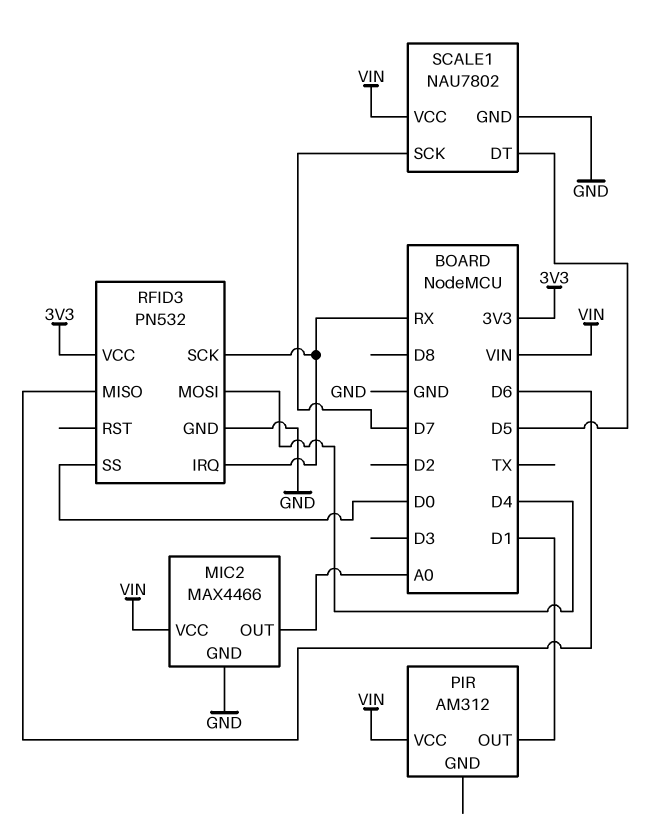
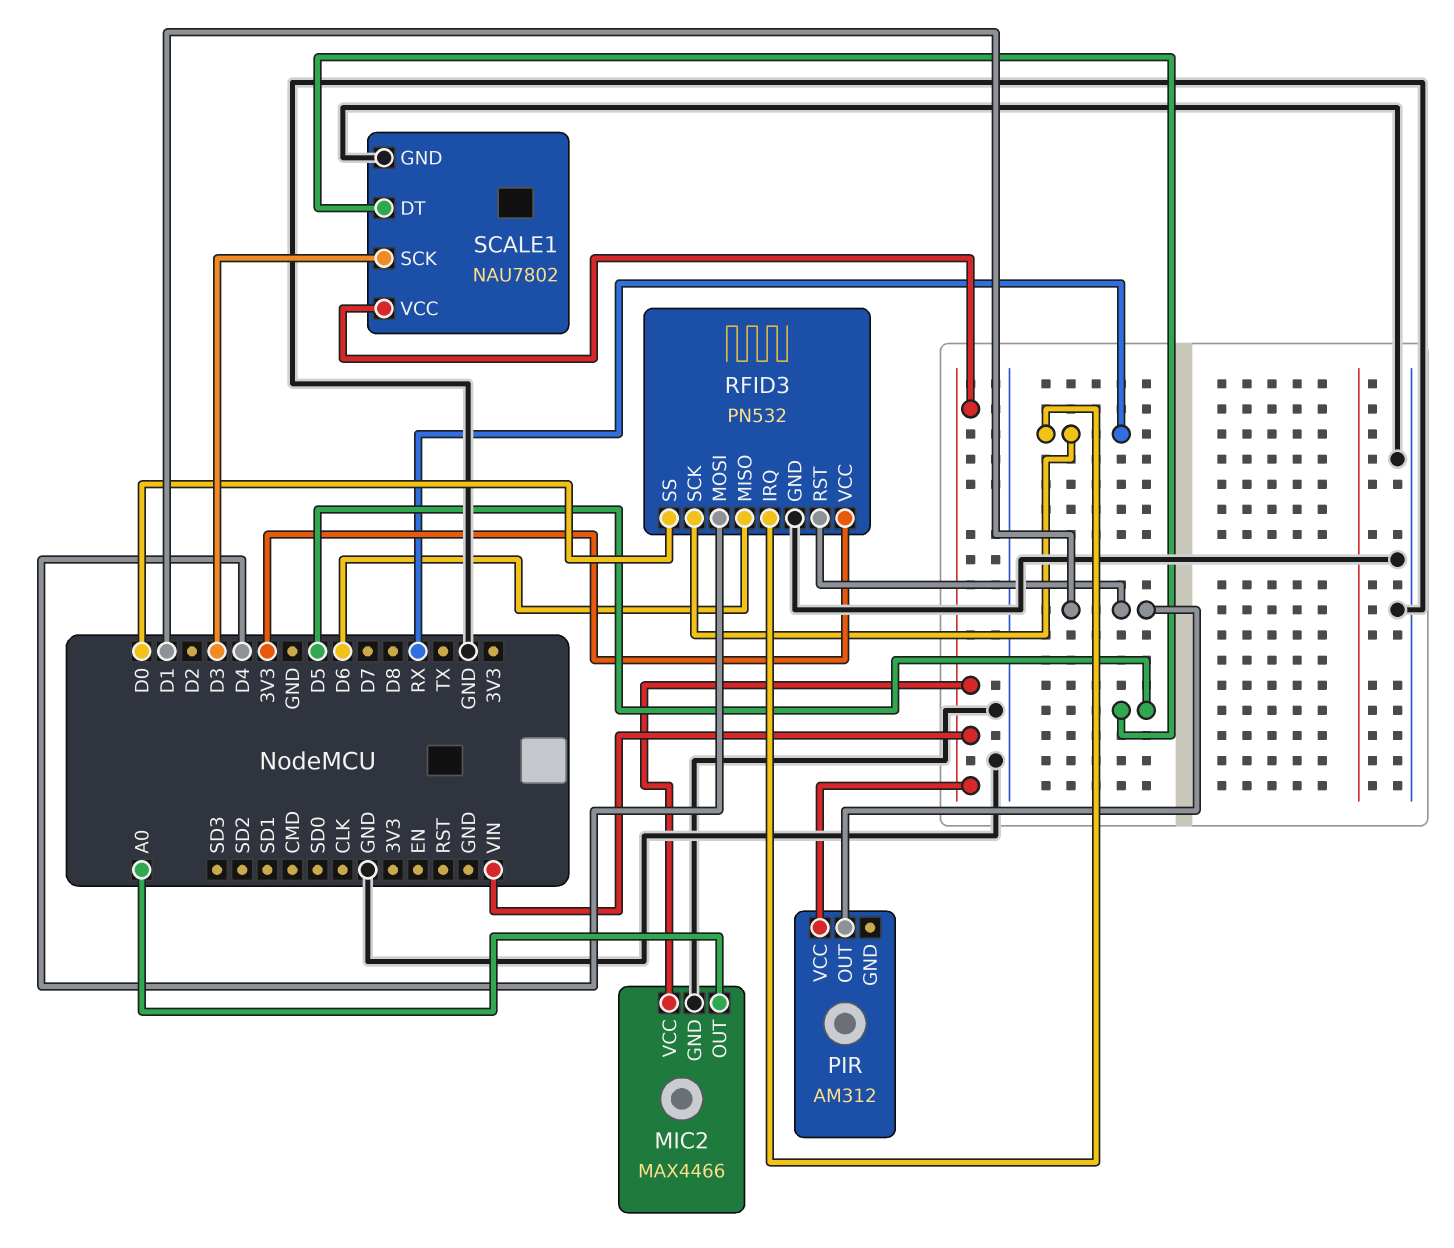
RFID3 pin RST: none -> D1
SCALE1 pin SCK: D7 -> D3

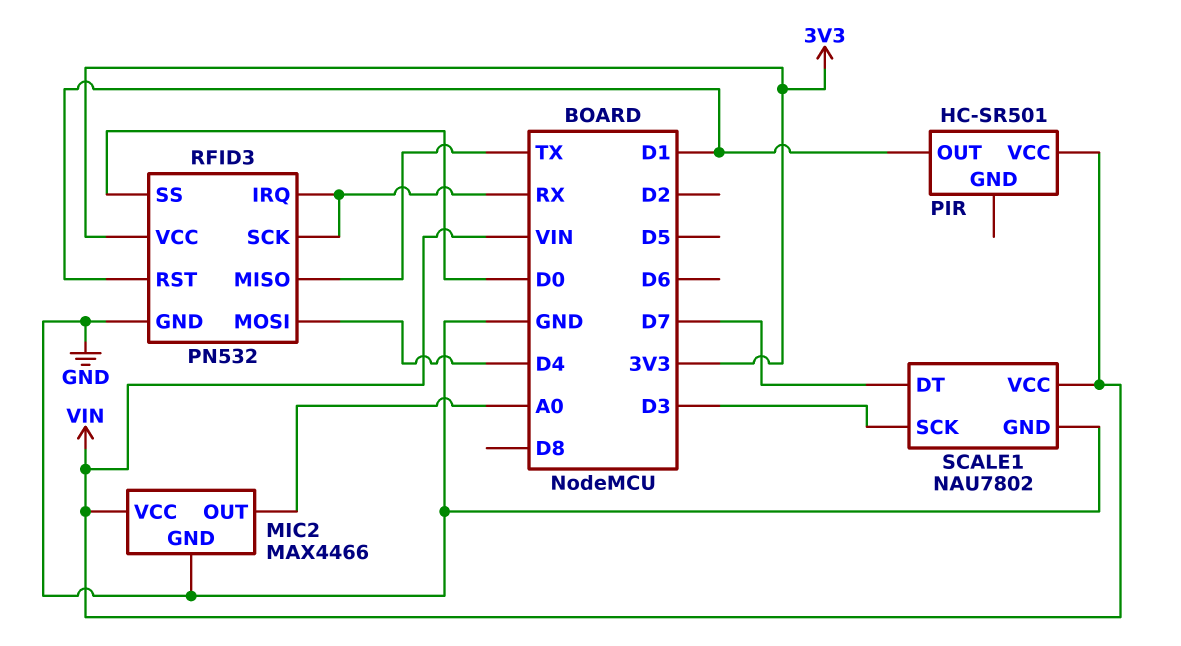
PIR: AM312 -> HC-SR501
RFID3 pin MISO: D6 -> TX
SCALE1 pin DT: D5 -> D7

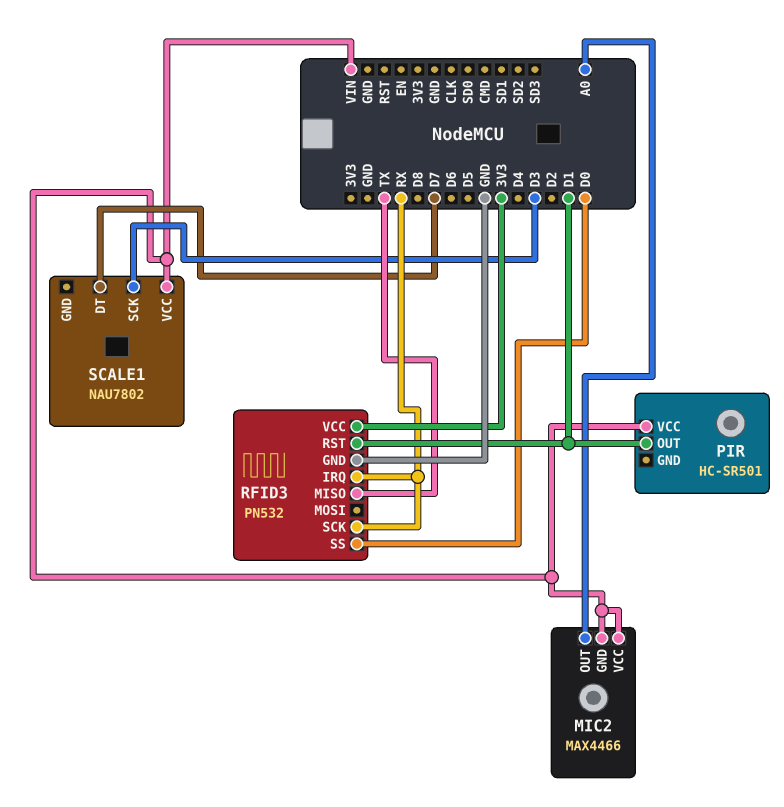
MIC2 pin GND: GND -> VIN
RFID3 pin MOSI: D4 -> none
SCALE1 pin GND: GND -> none

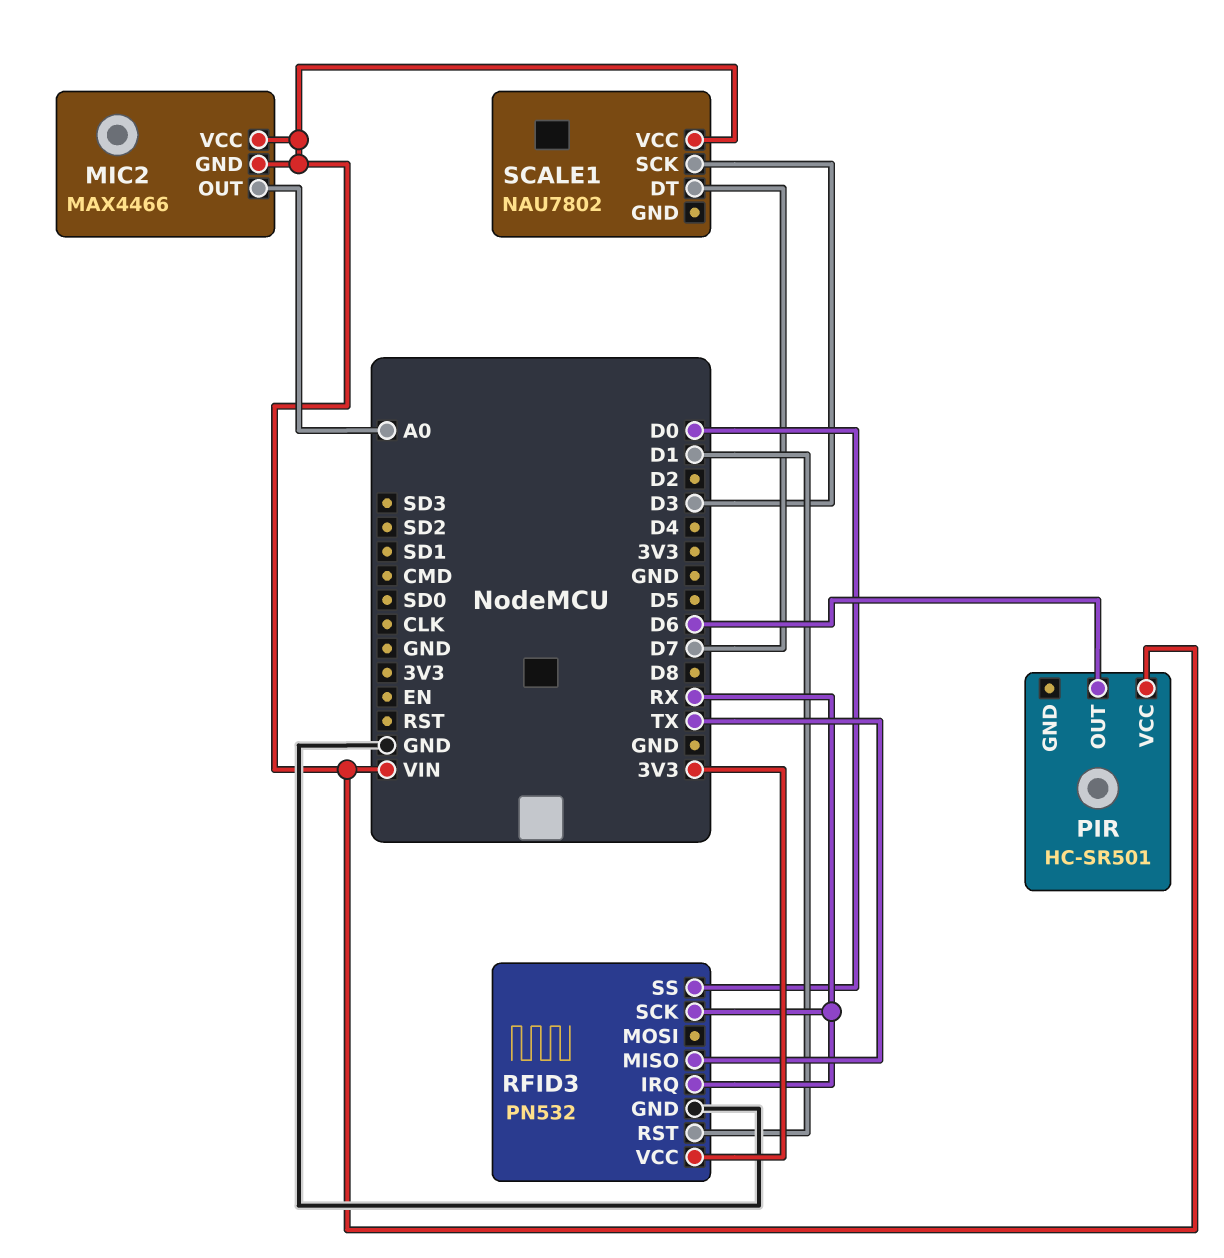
PIR pin OUT: D1 -> D6

